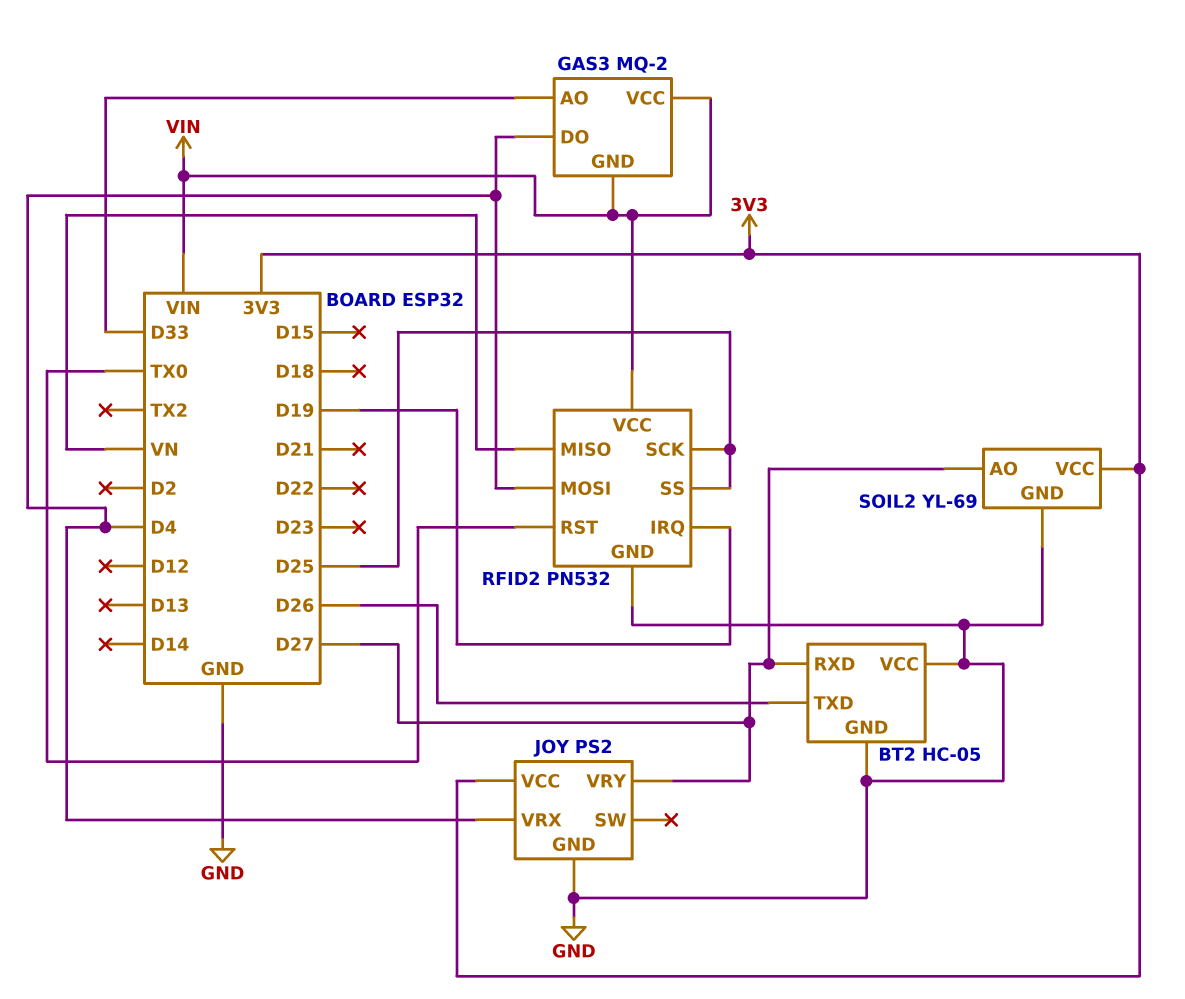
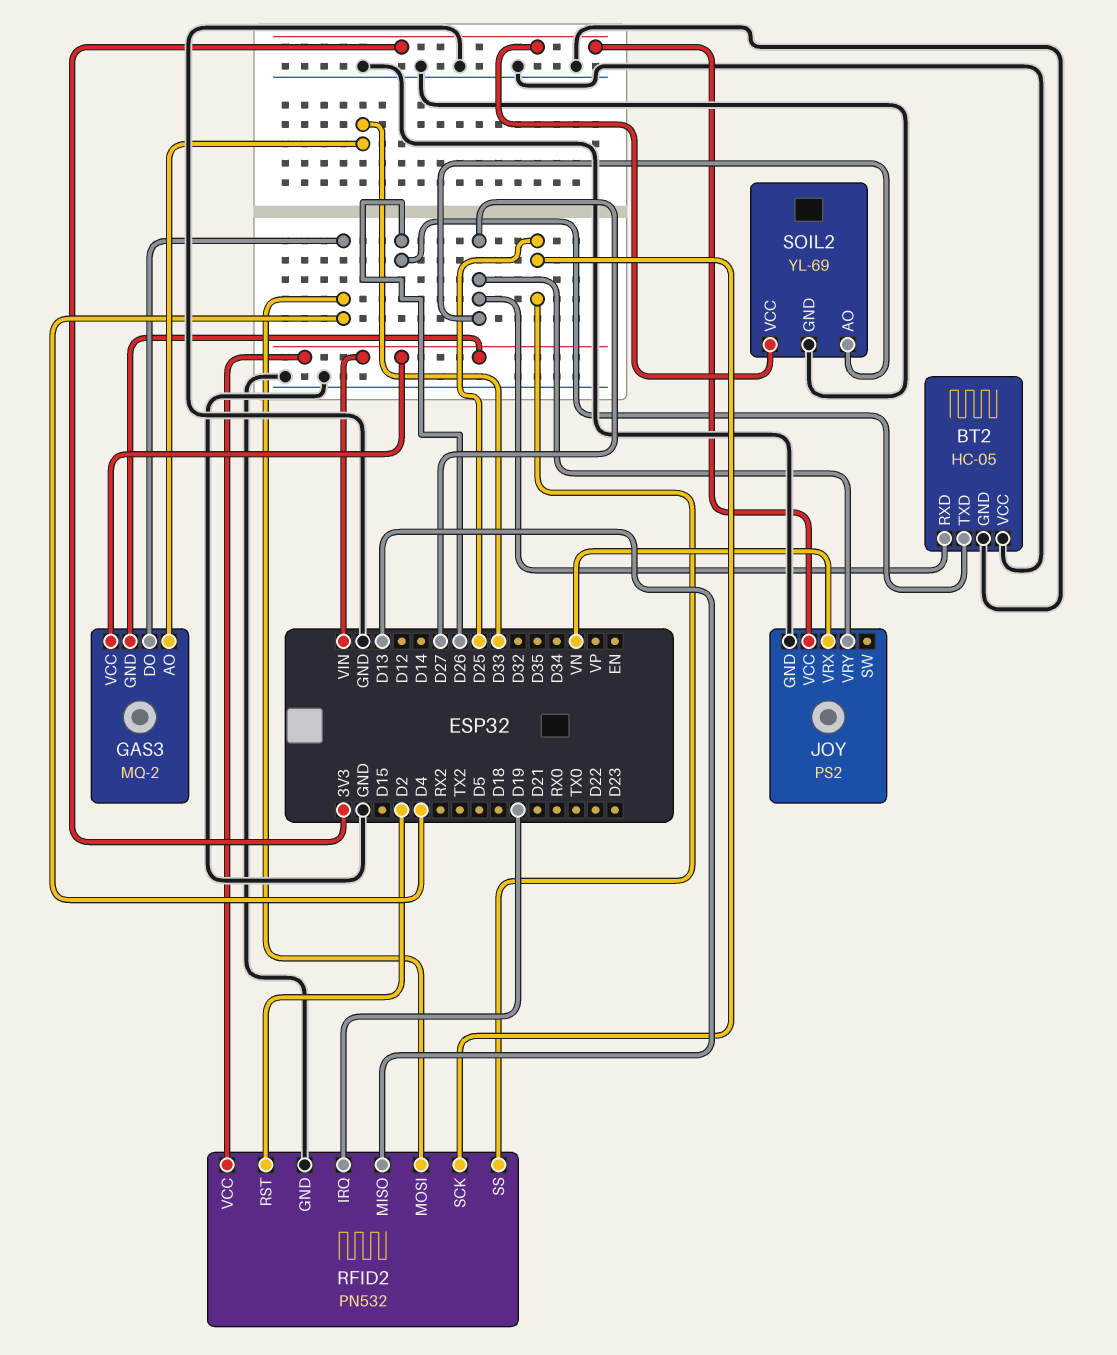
JOY pin VRX: D4 -> VN
RFID2 pin MISO: VN -> D13
RFID2 pin RST: TX0 -> D2

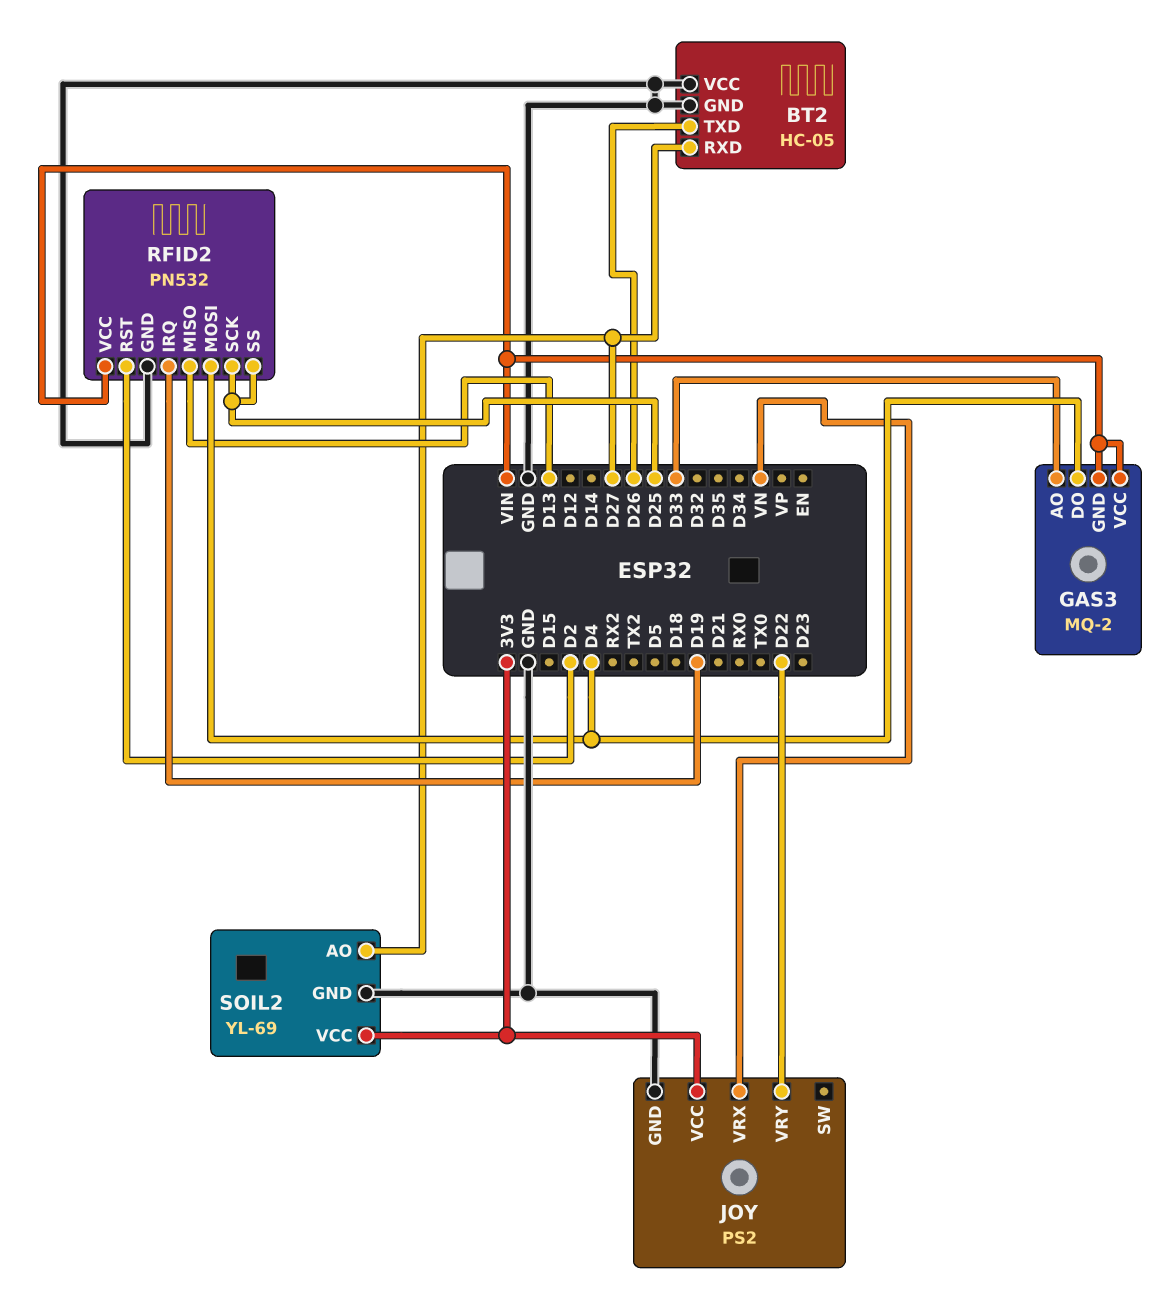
JOY pin VRY: D27 -> D22

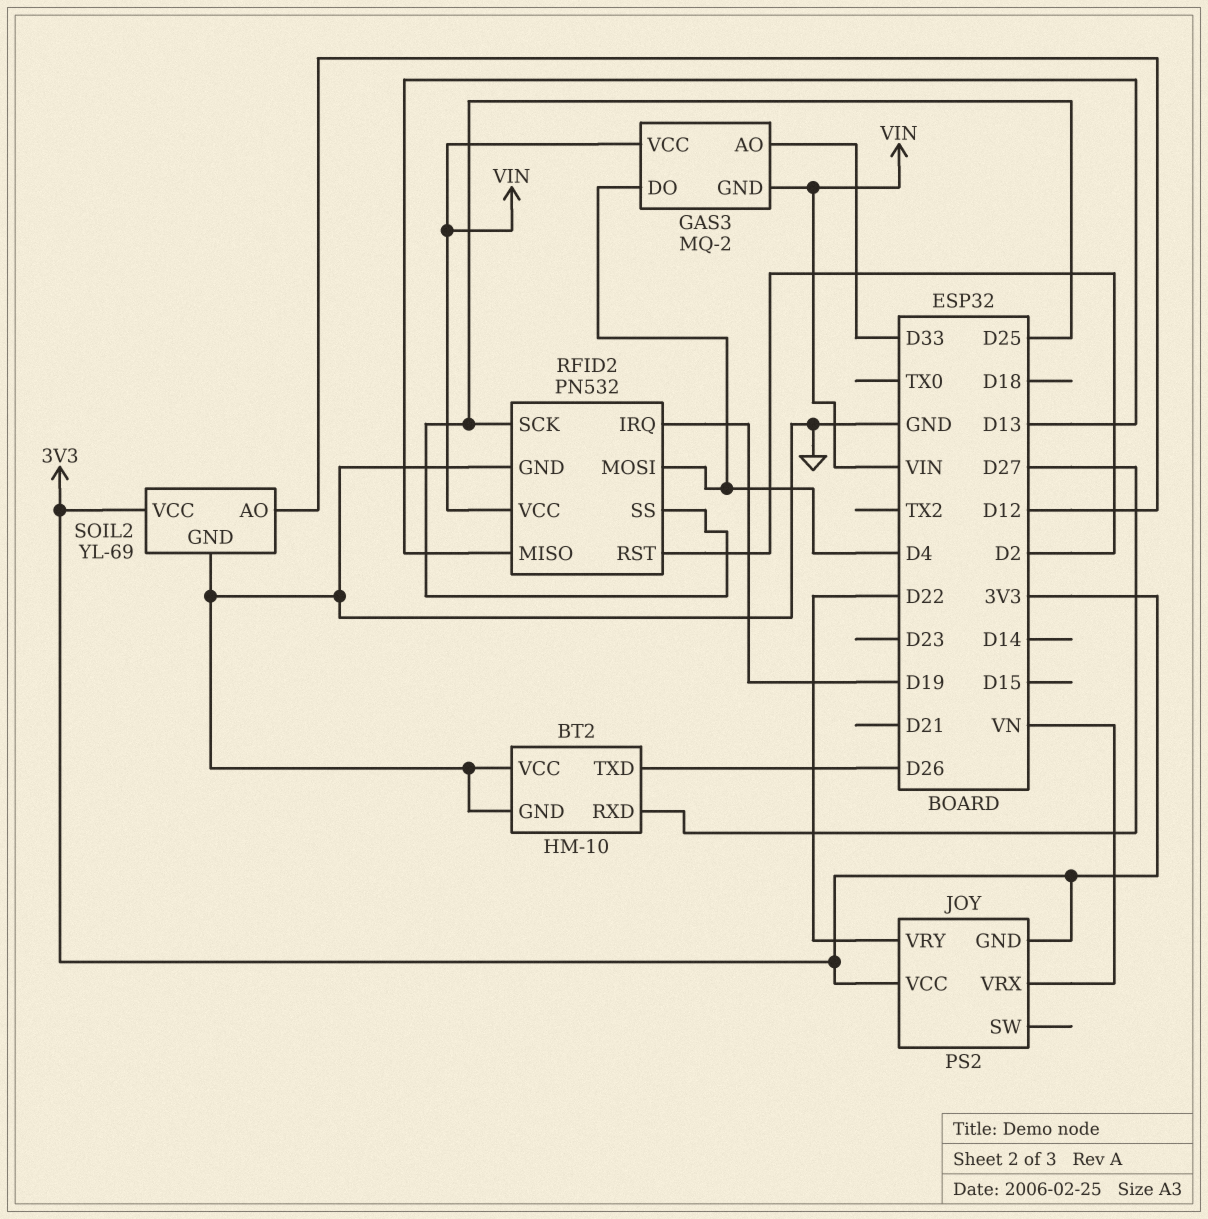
BT2: HC-05 -> HM-10
JOY pin GND: GND -> 3V3
SOIL2 pin AO: D27 -> D12

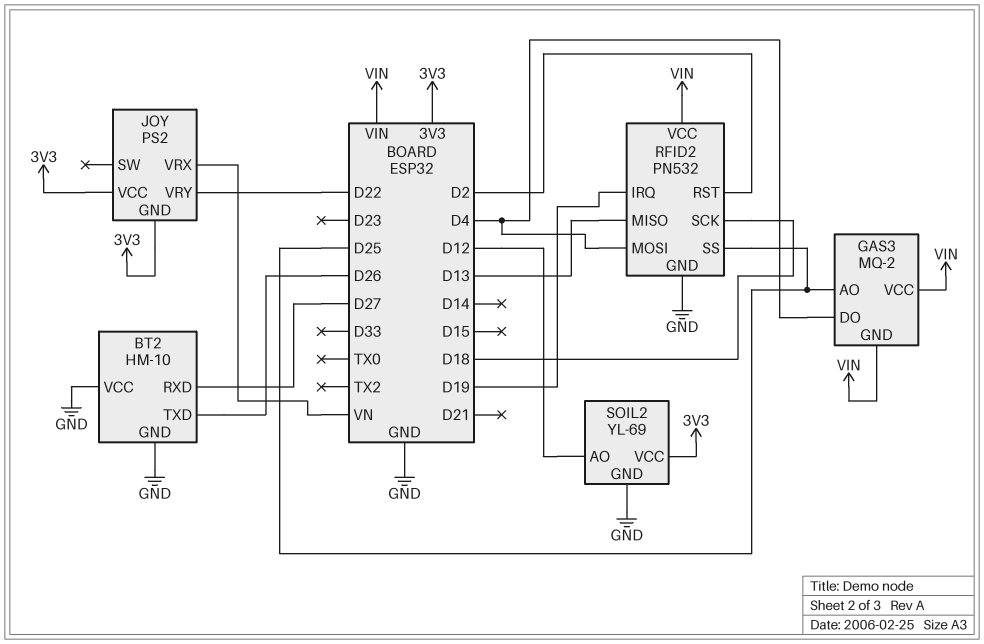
GAS3 pin AO: D33 -> D25
RFID2 pin SCK: D25 -> D18

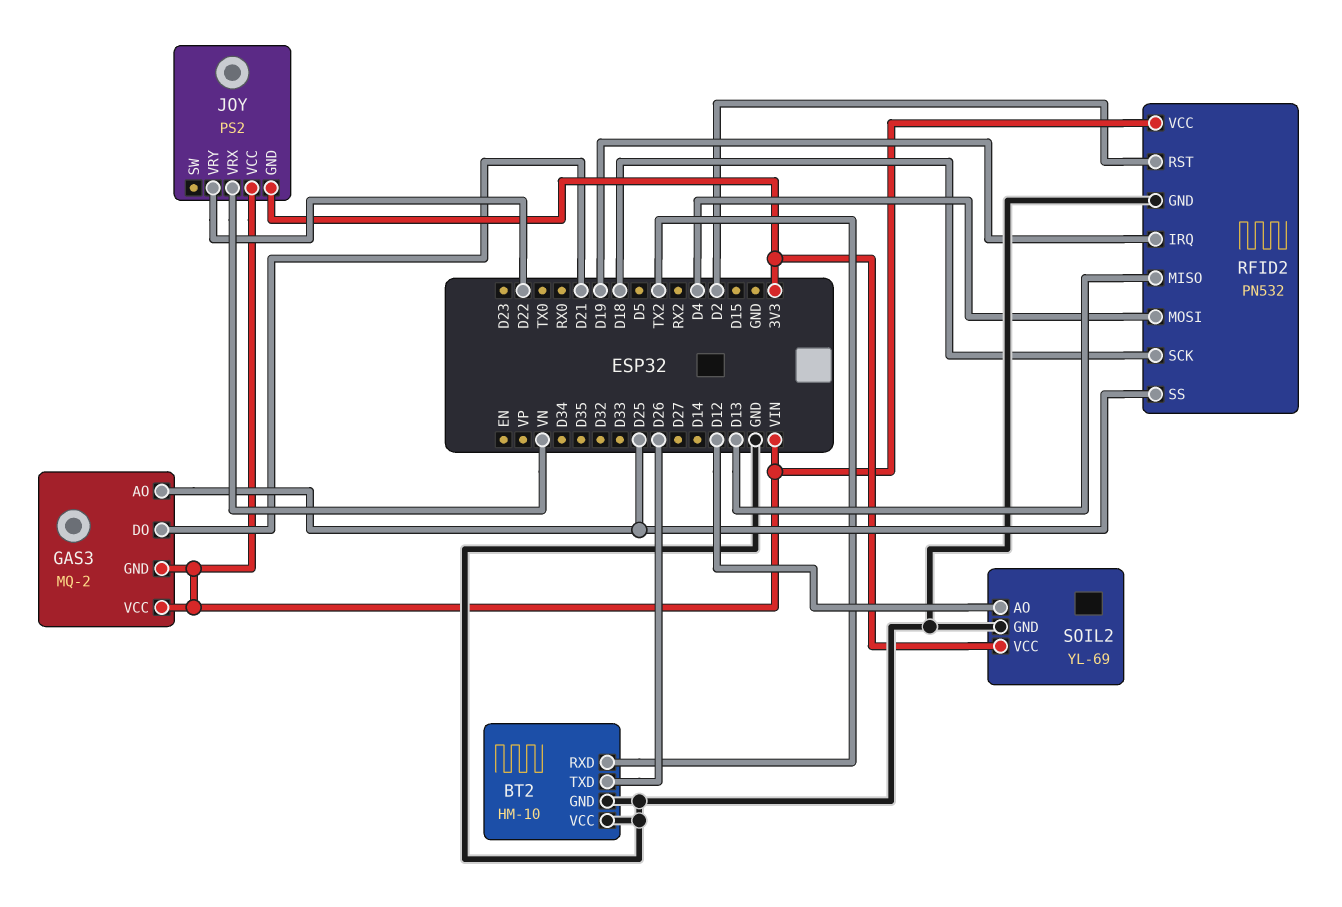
BT2 pin RXD: D27 -> TX2
GAS3 pin DO: D4 -> D21
JOY pin VCC: 3V3 -> VIN

